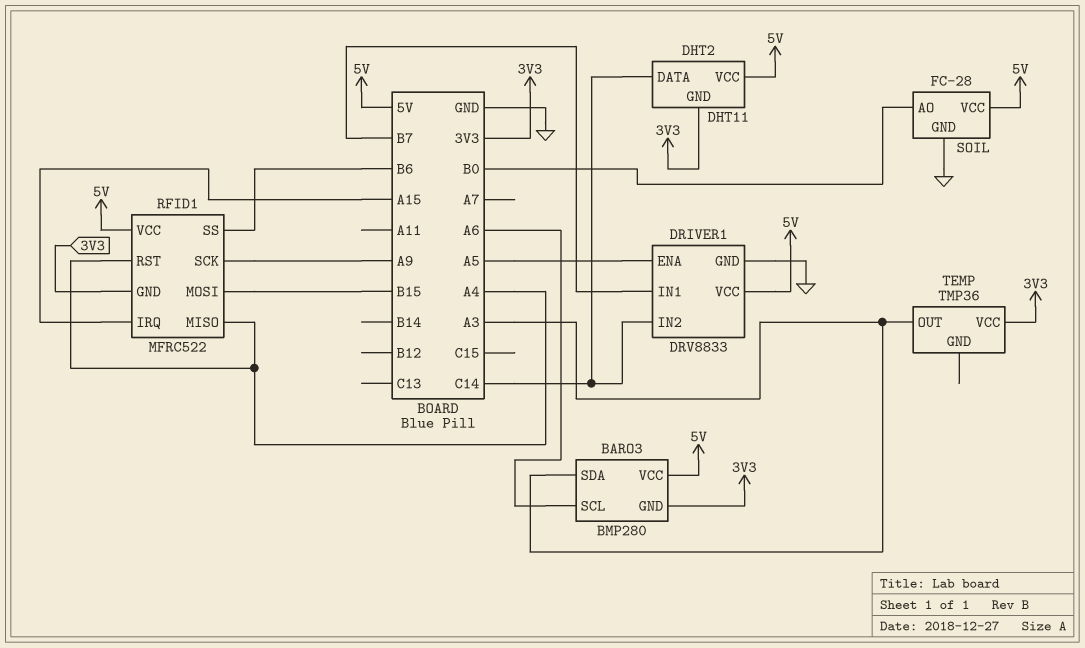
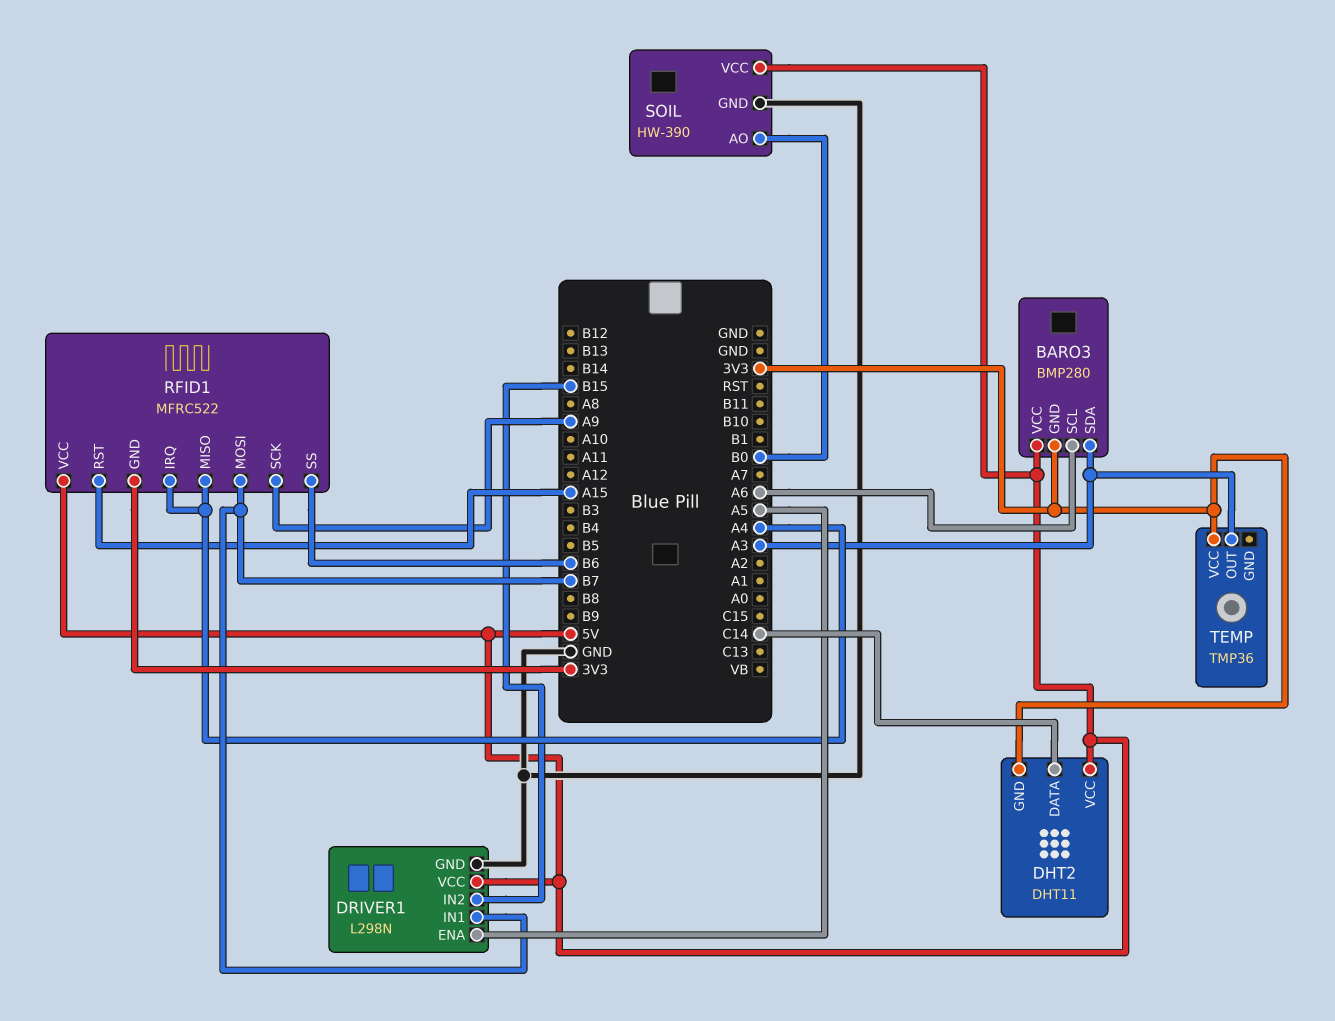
DRIVER1: DRV8833 -> L298N
DRIVER1 pin IN2: C14 -> B15
RFID1 pin IRQ: A15 -> A4
RFID1 pin MOSI: B15 -> B7
RFID1 pin RST: A4 -> A15
SOIL: FC-28 -> HW-390

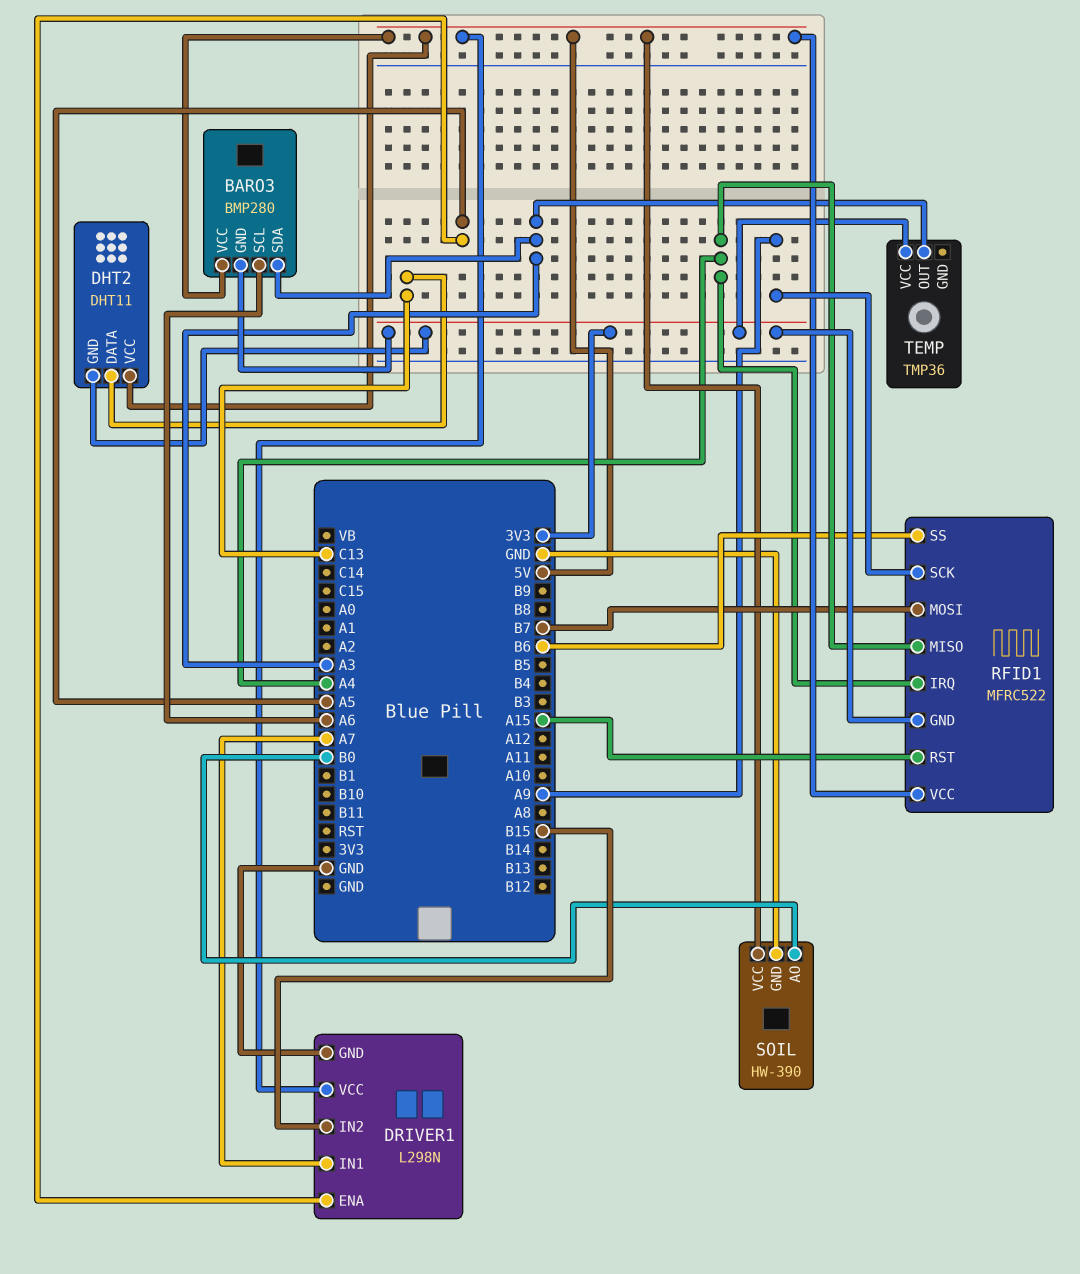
DHT2 pin DATA: C14 -> C13
DRIVER1 pin IN1: B7 -> A7

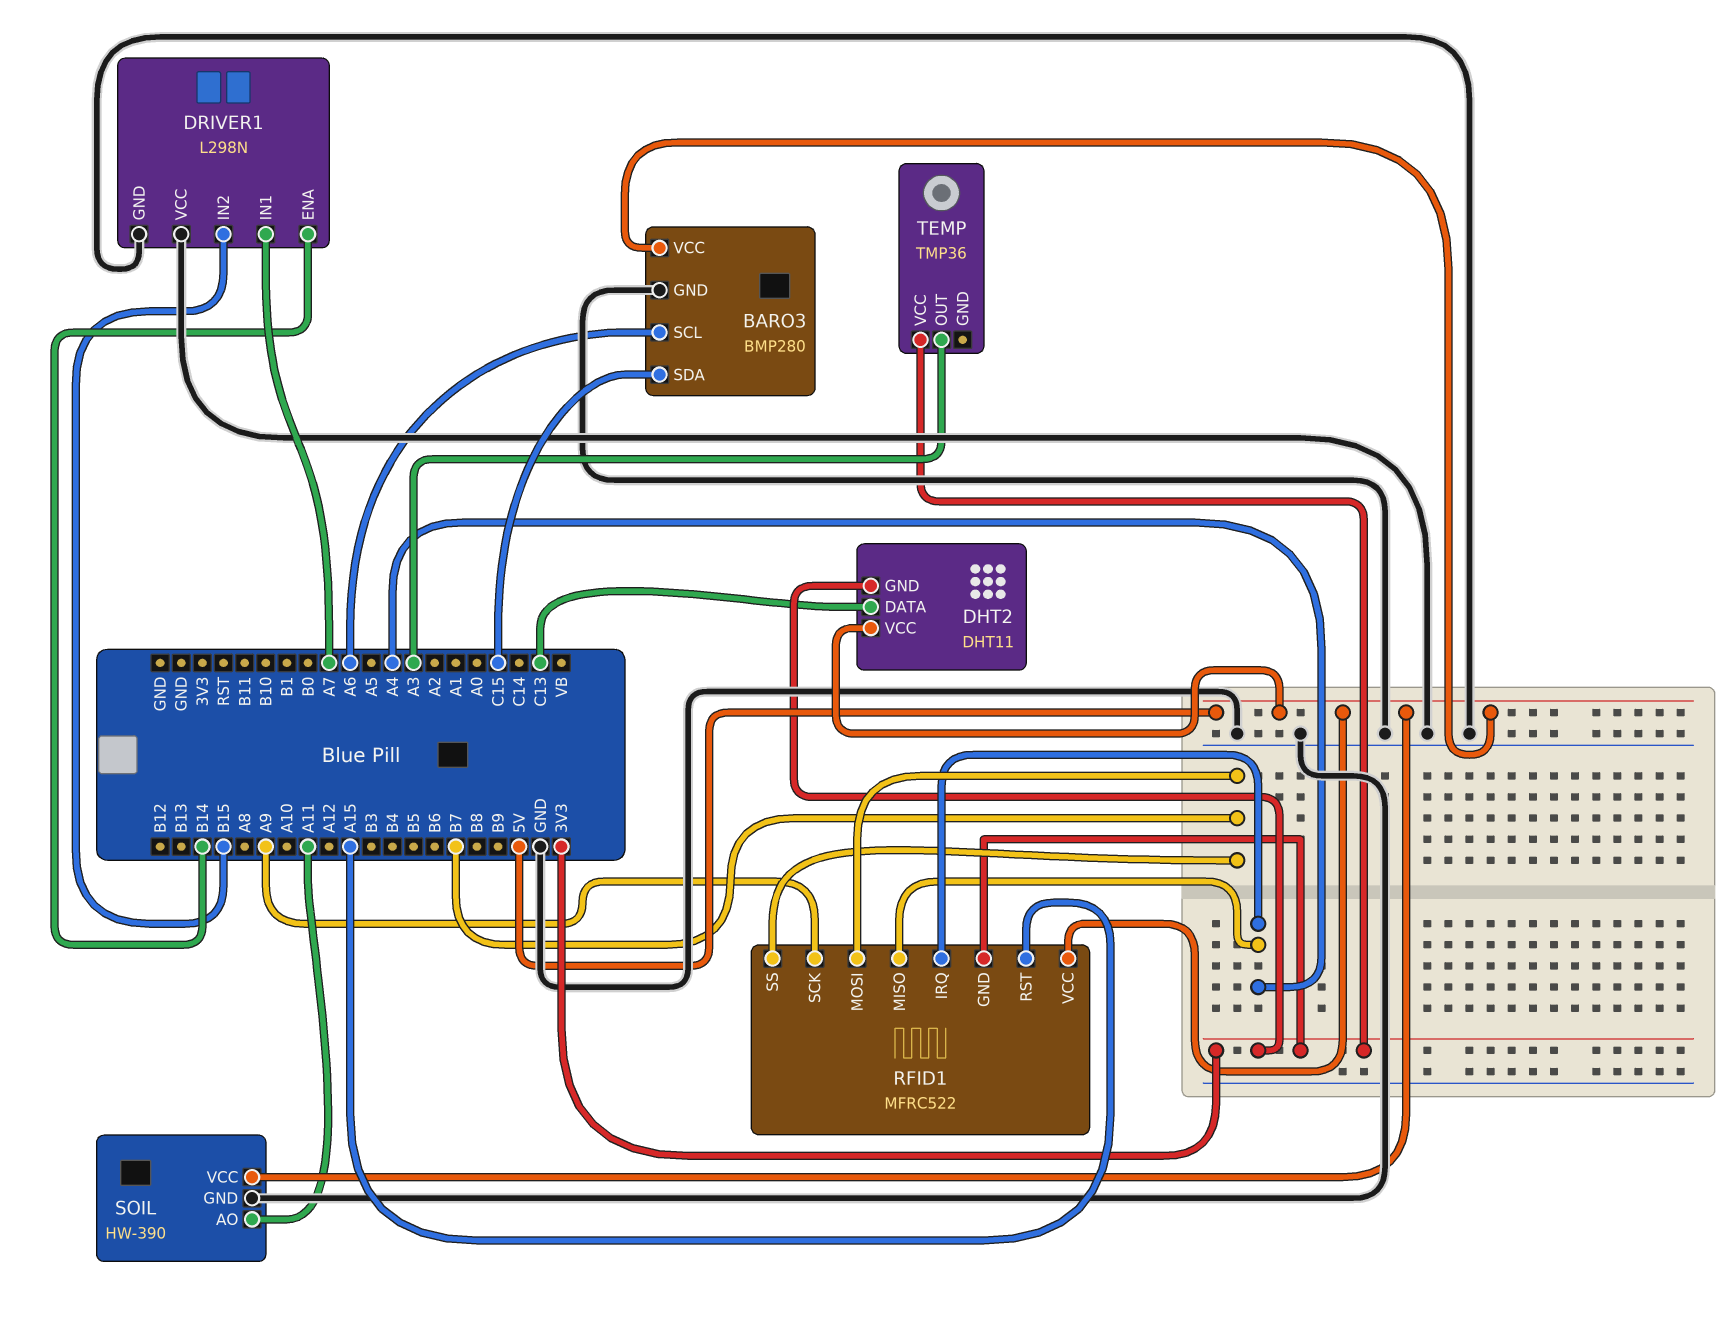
BARO3 pin GND: 3V3 -> GND
BARO3 pin SDA: A3 -> C15
DRIVER1 pin ENA: A5 -> B14
DRIVER1 pin VCC: 5V -> GND
RFID1 pin SS: B6 -> B7
SOIL pin AO: B0 -> A11

